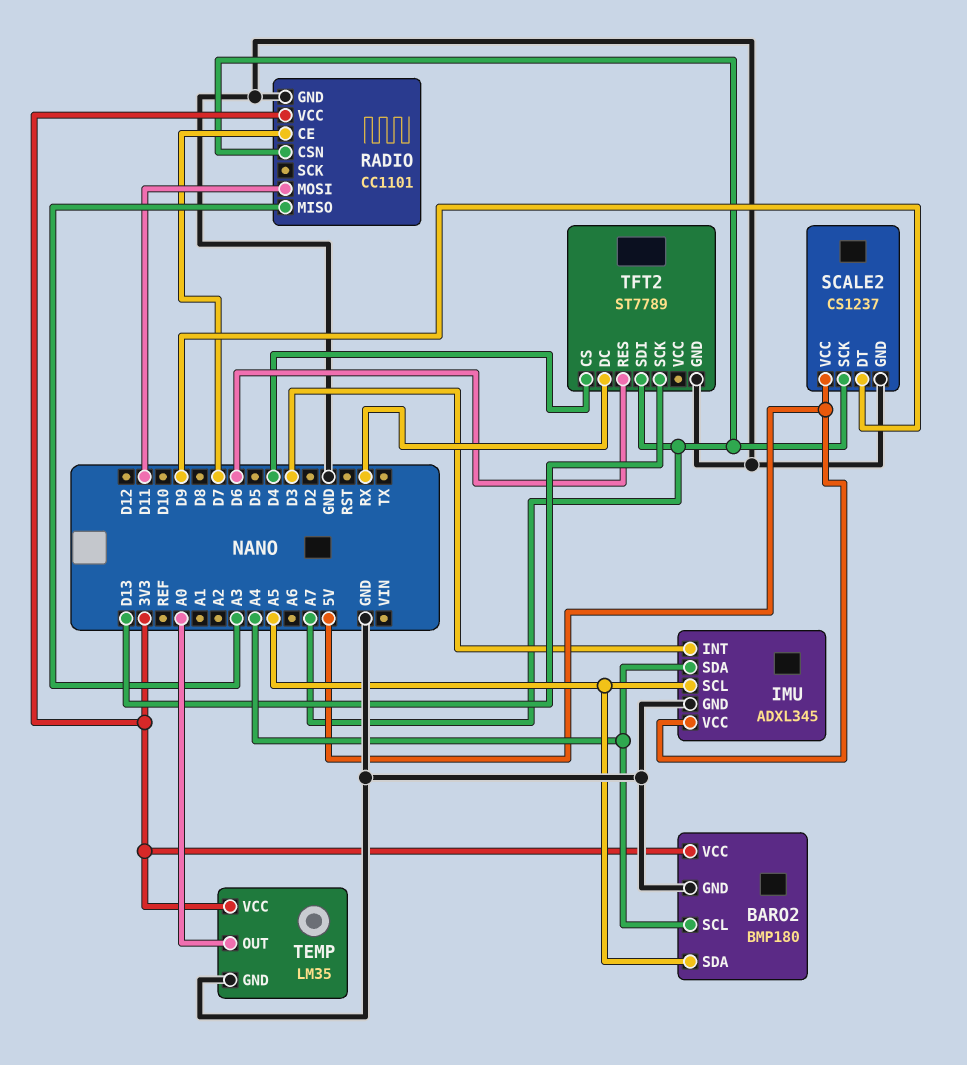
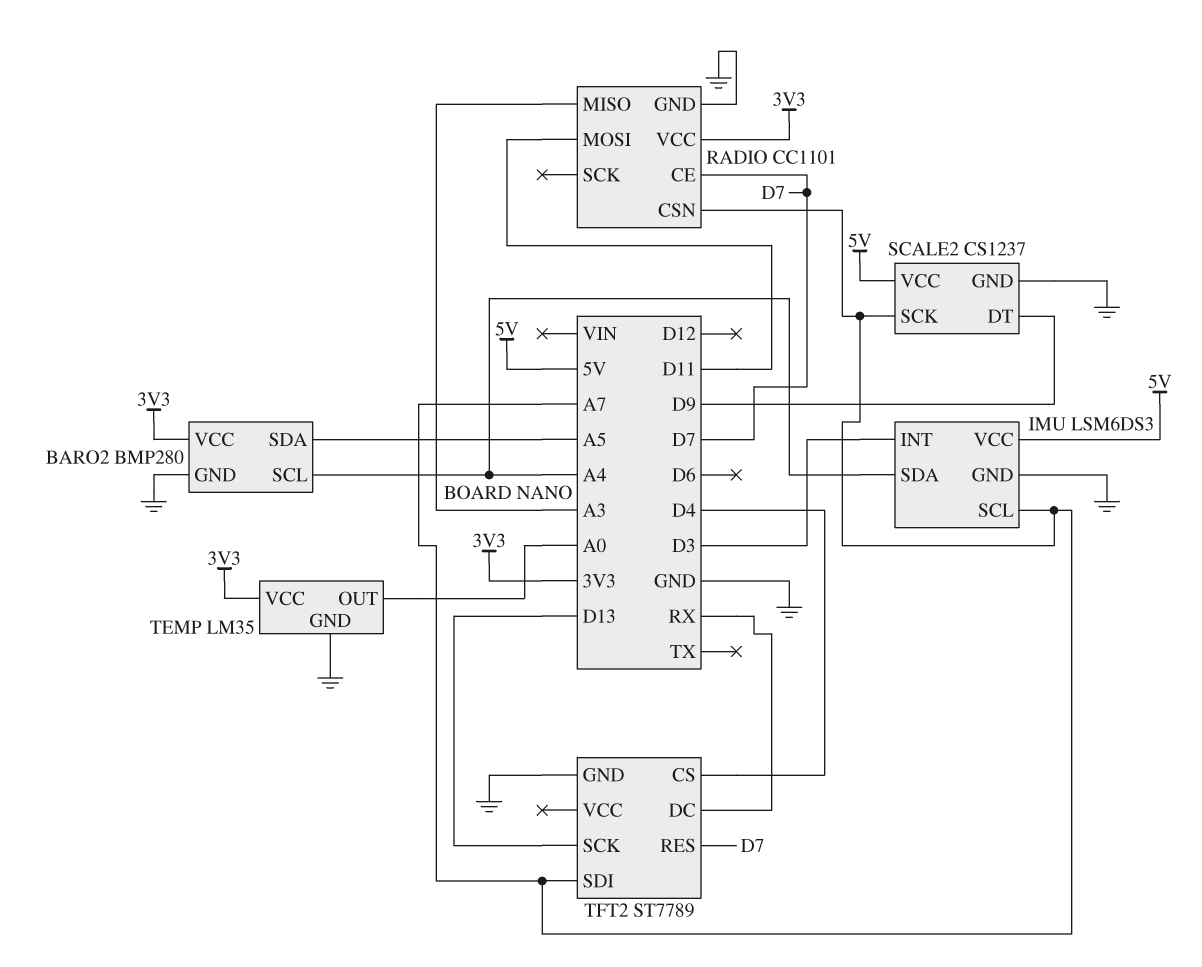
BARO2: BMP180 -> BMP280
IMU: ADXL345 -> LSM6DS3
IMU pin SCL: A5 -> A7
TFT2 pin RES: D6 -> D7

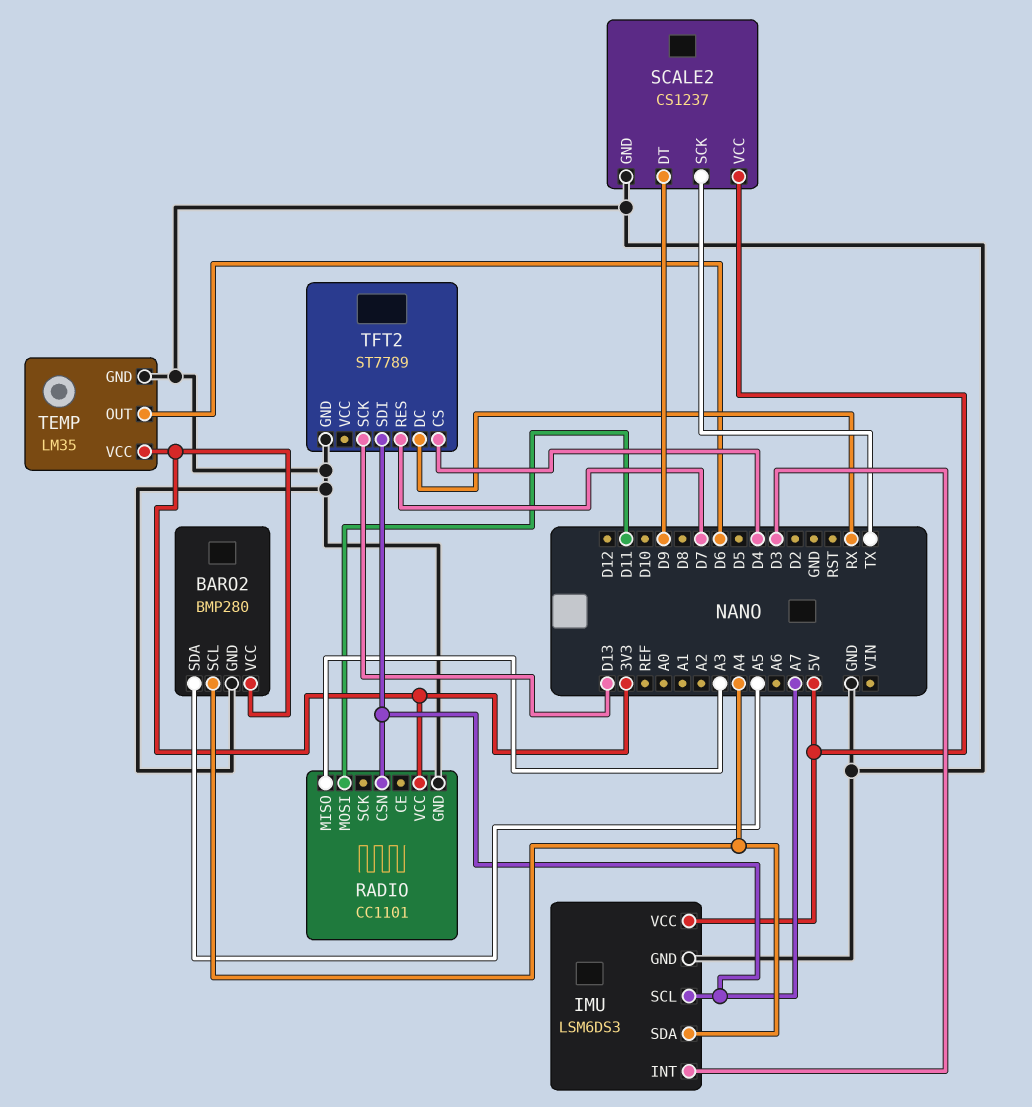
RADIO pin CE: D7 -> none
SCALE2 pin SCK: A7 -> TX
TEMP pin OUT: A0 -> D6

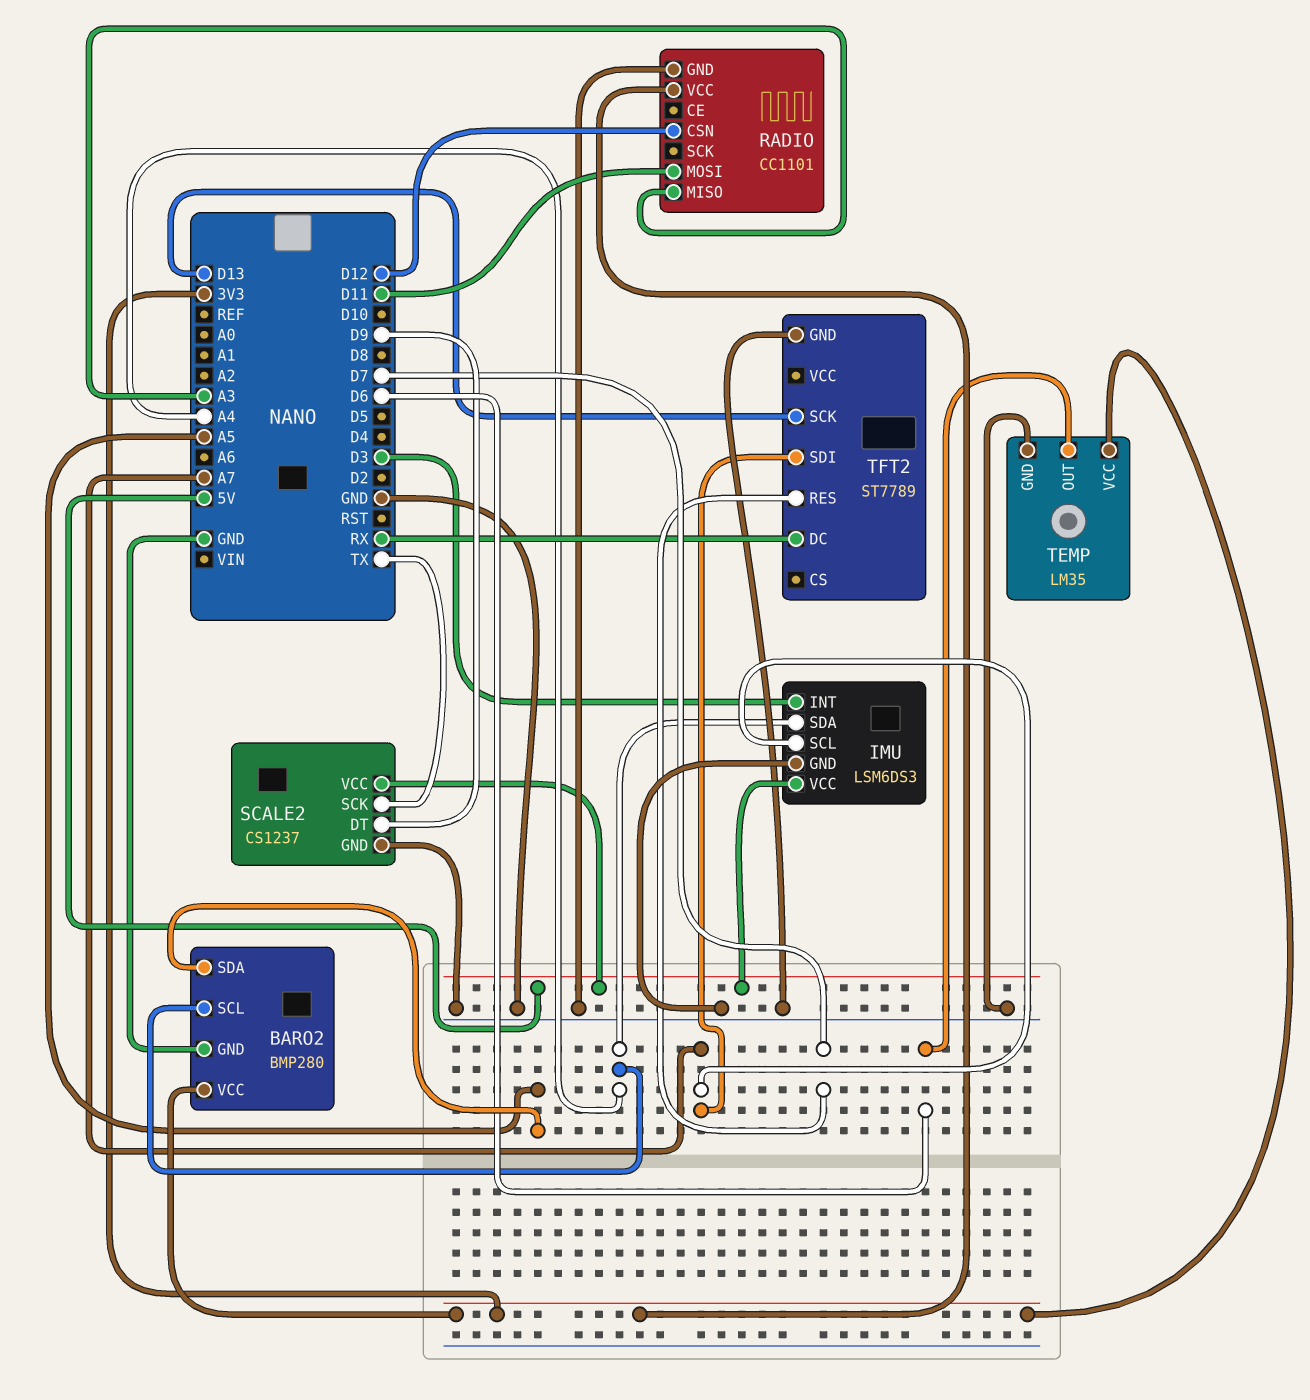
RADIO pin CSN: A7 -> D12
TFT2 pin CS: D4 -> none

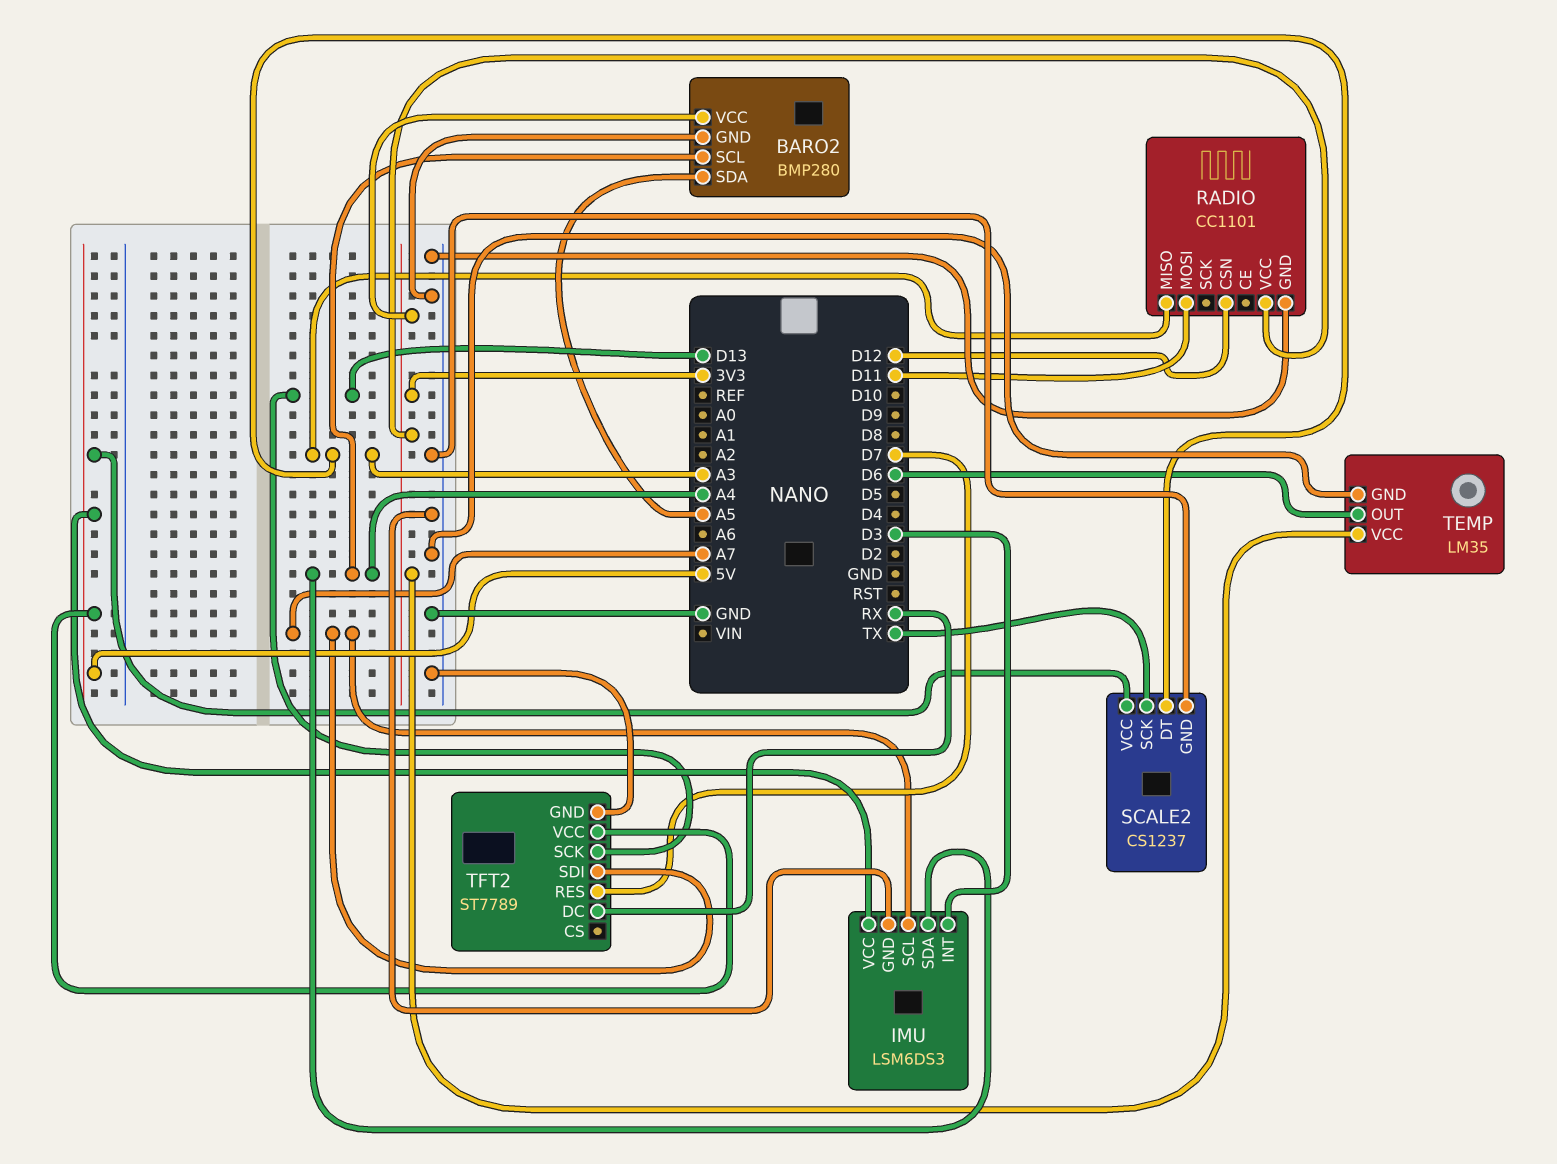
SCALE2 pin DT: D9 -> A3
TFT2 pin VCC: none -> 5V

